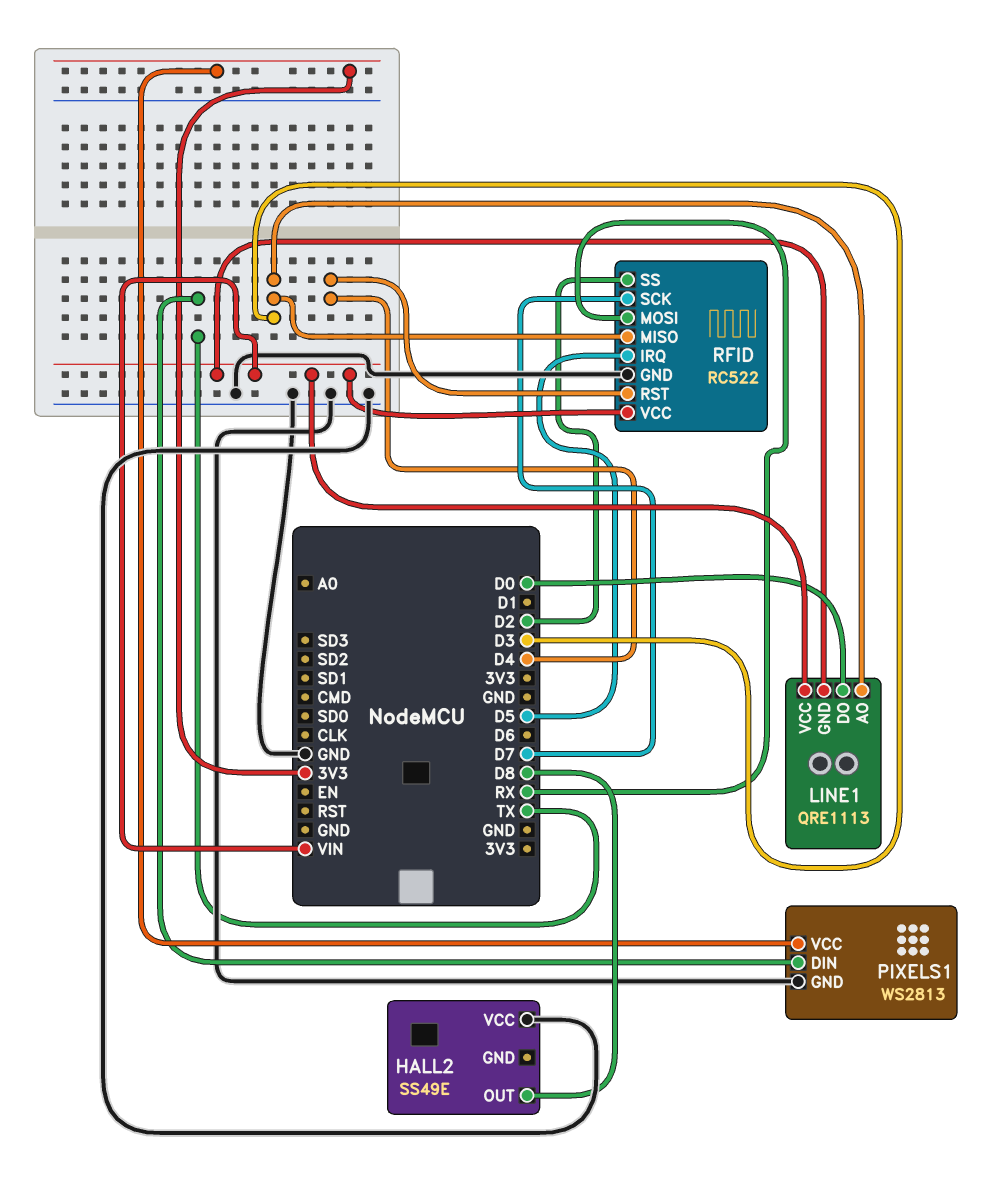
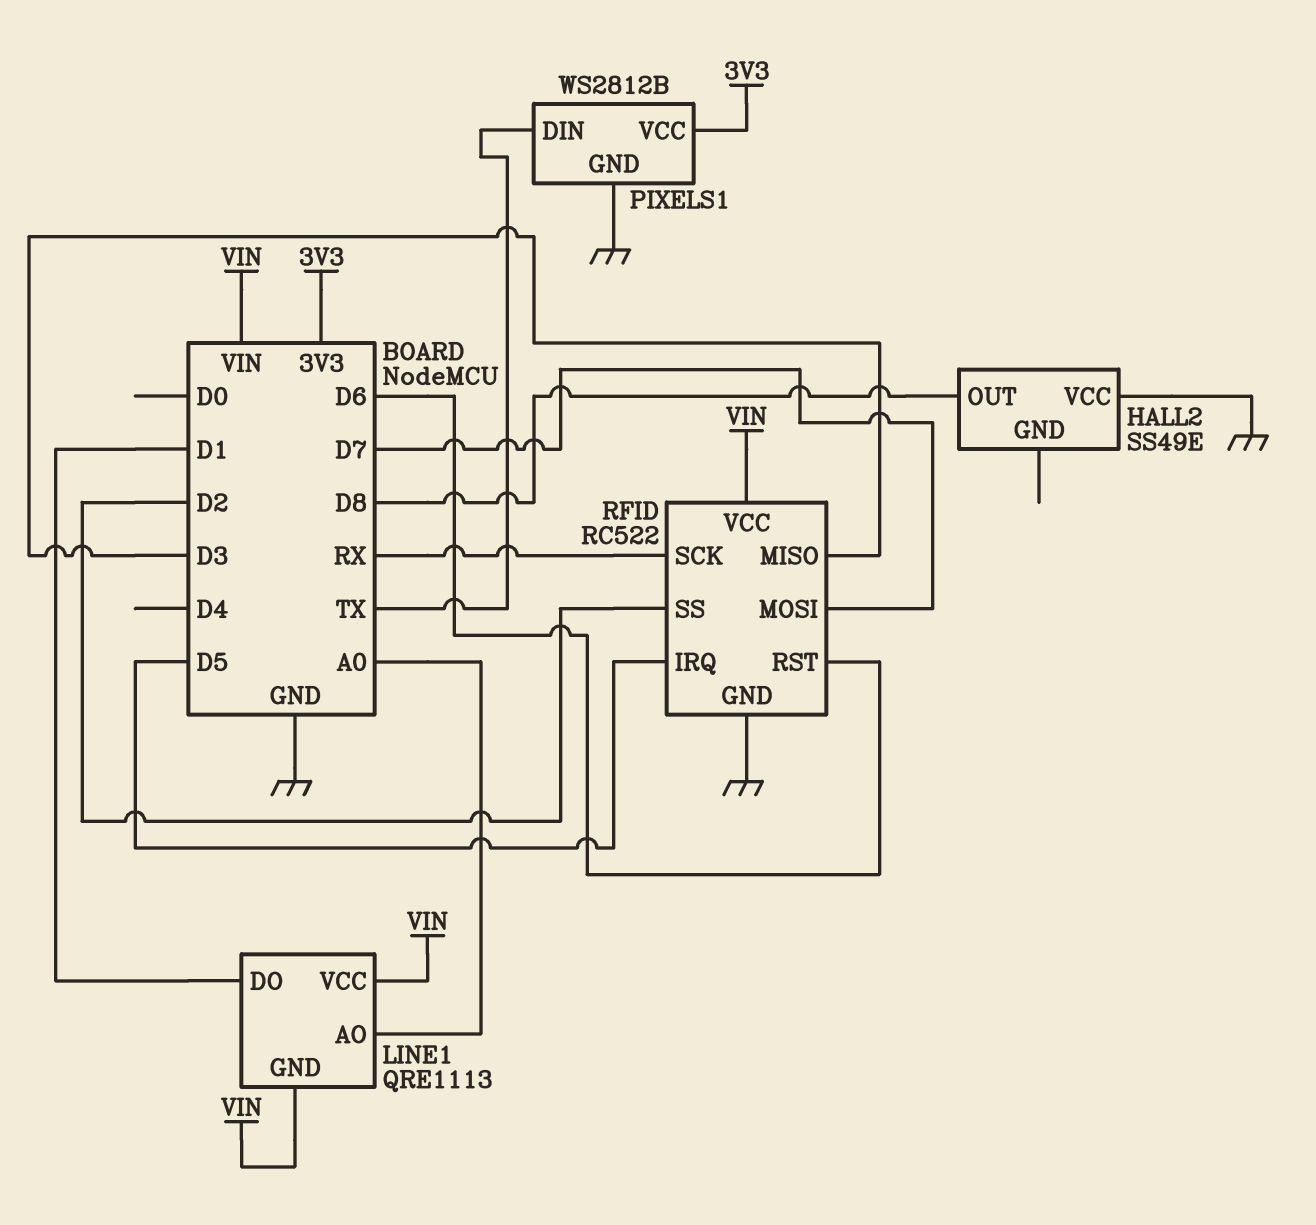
LINE1 pin AO: D3 -> A0
LINE1 pin DO: D0 -> D1
PIXELS1: WS2813 -> WS2812B
RFID pin MOSI: RX -> D7
RFID pin RST: D4 -> D6
RFID pin SCK: D7 -> RX

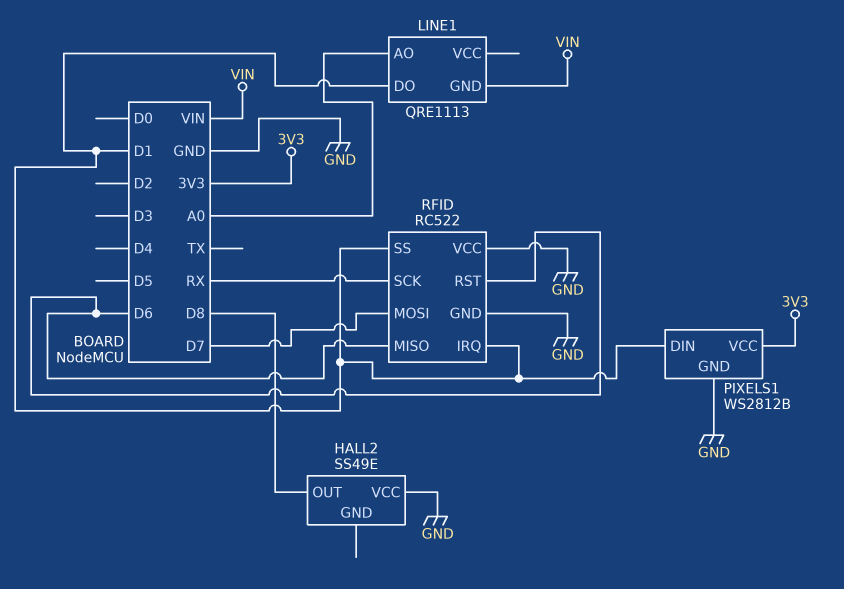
LINE1 pin VCC: VIN -> none
PIXELS1 pin DIN: TX -> D1
RFID pin IRQ: D5 -> D1
RFID pin MISO: D3 -> D6
RFID pin SS: D2 -> D1
RFID pin VCC: VIN -> GND

